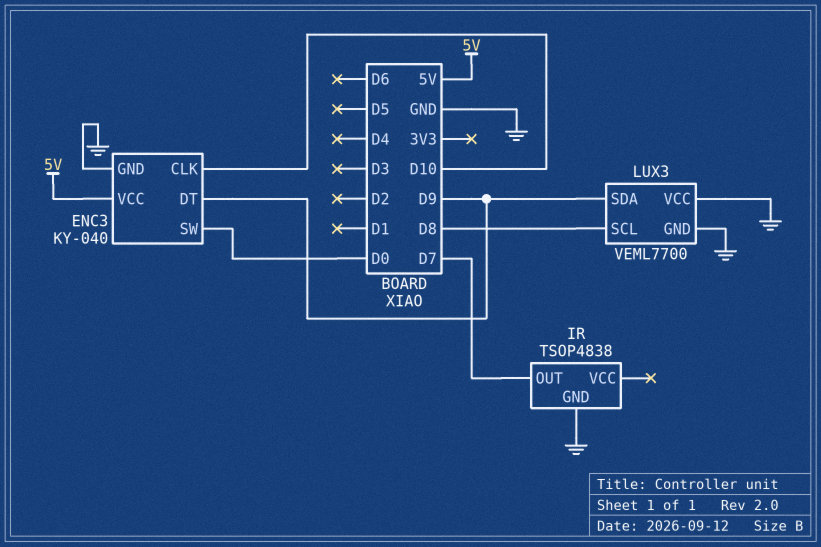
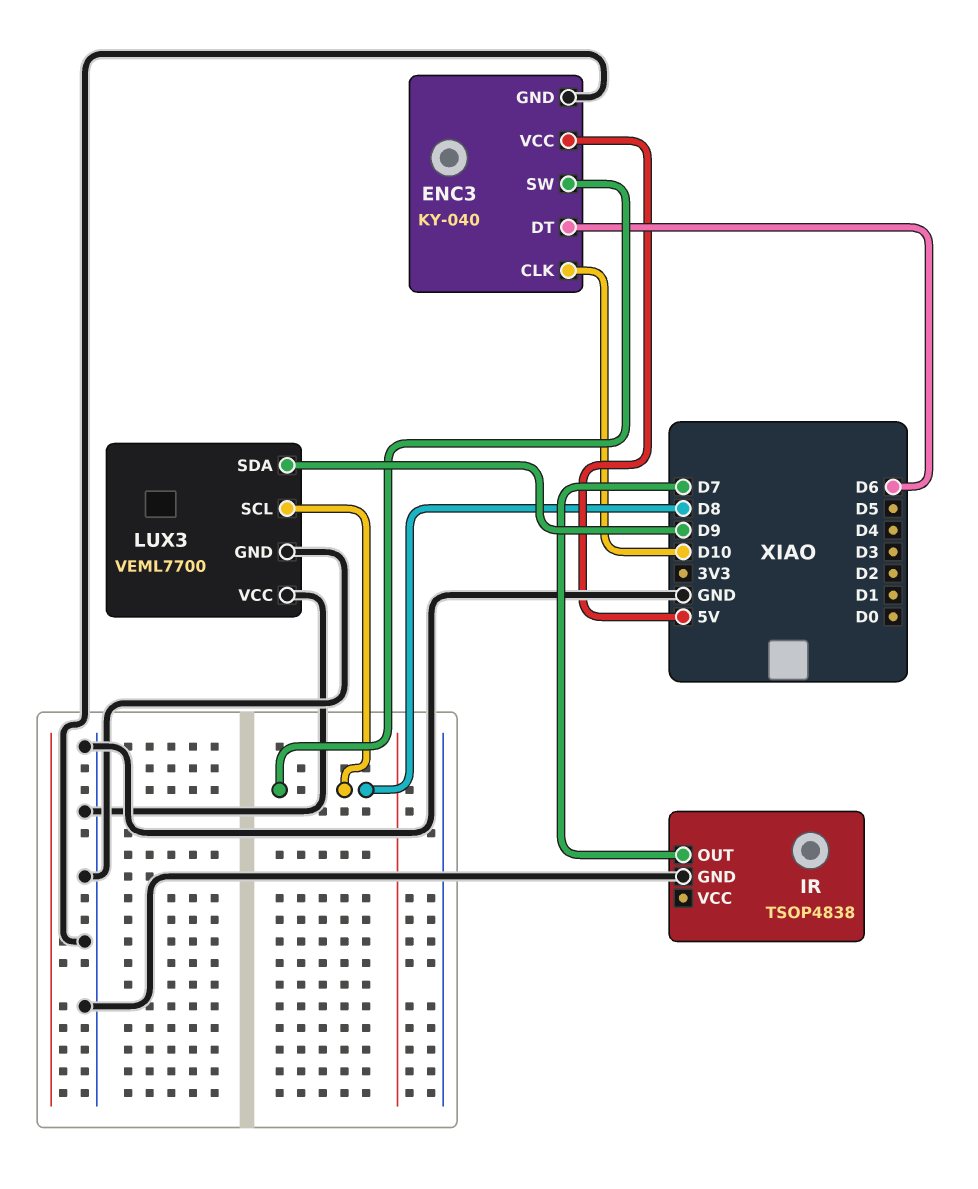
ENC3 pin DT: D9 -> D6
ENC3 pin SW: D0 -> D8

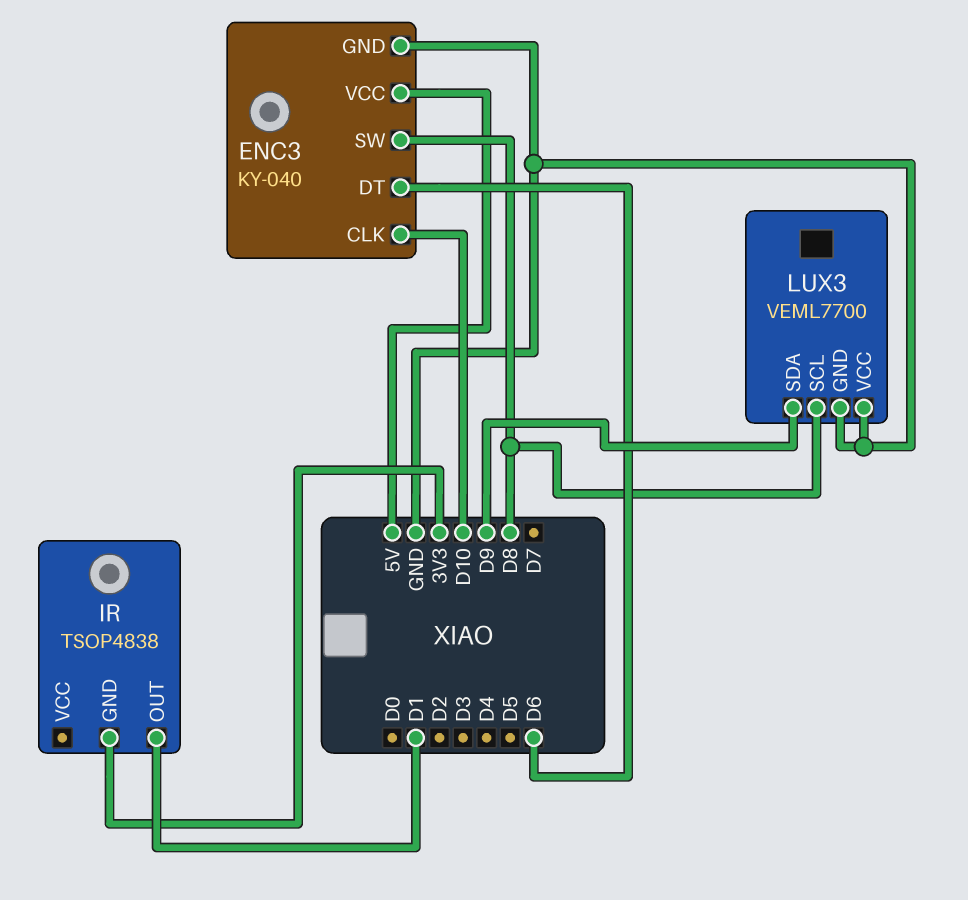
IR pin GND: GND -> 3V3
IR pin OUT: D7 -> D1

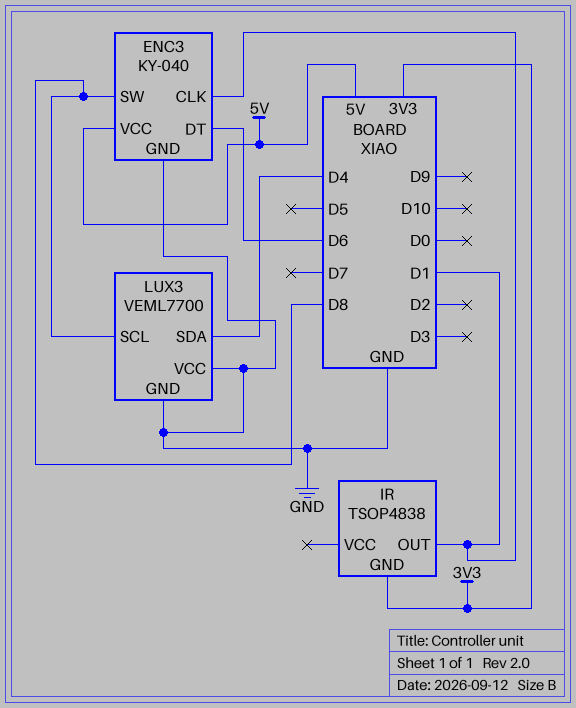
ENC3 pin CLK: D10 -> D1
LUX3 pin SDA: D9 -> D4

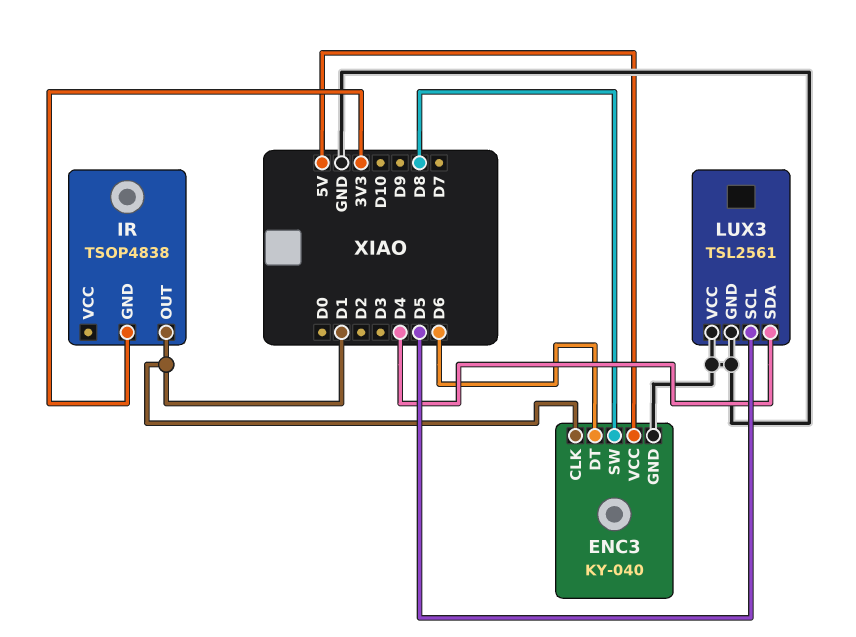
LUX3: VEML7700 -> TSL2561
LUX3 pin SCL: D8 -> D5

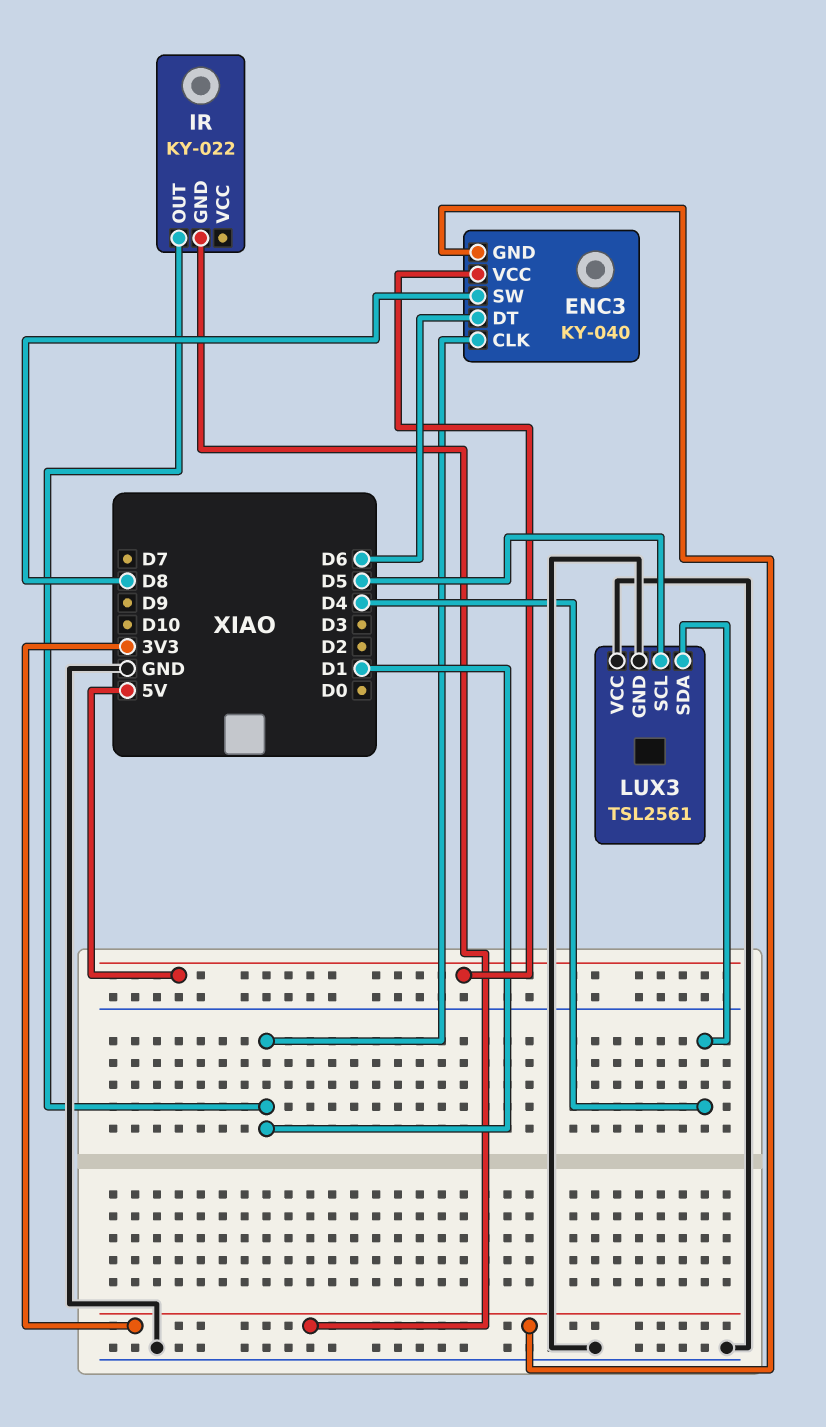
ENC3 pin GND: GND -> 3V3
IR: TSOP4838 -> KY-022

